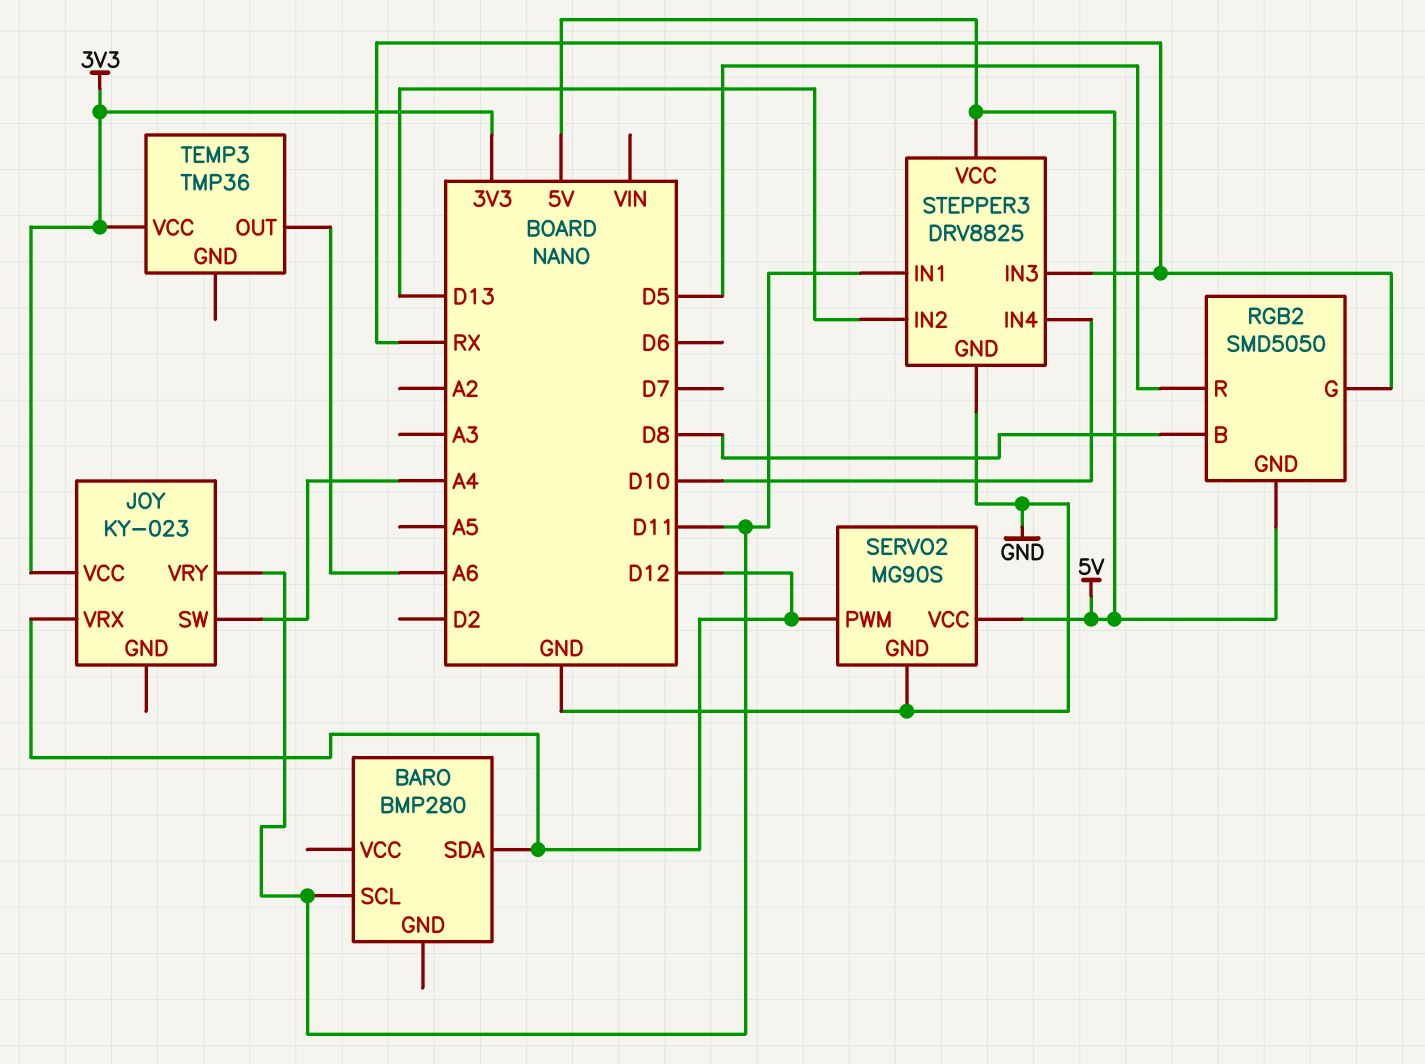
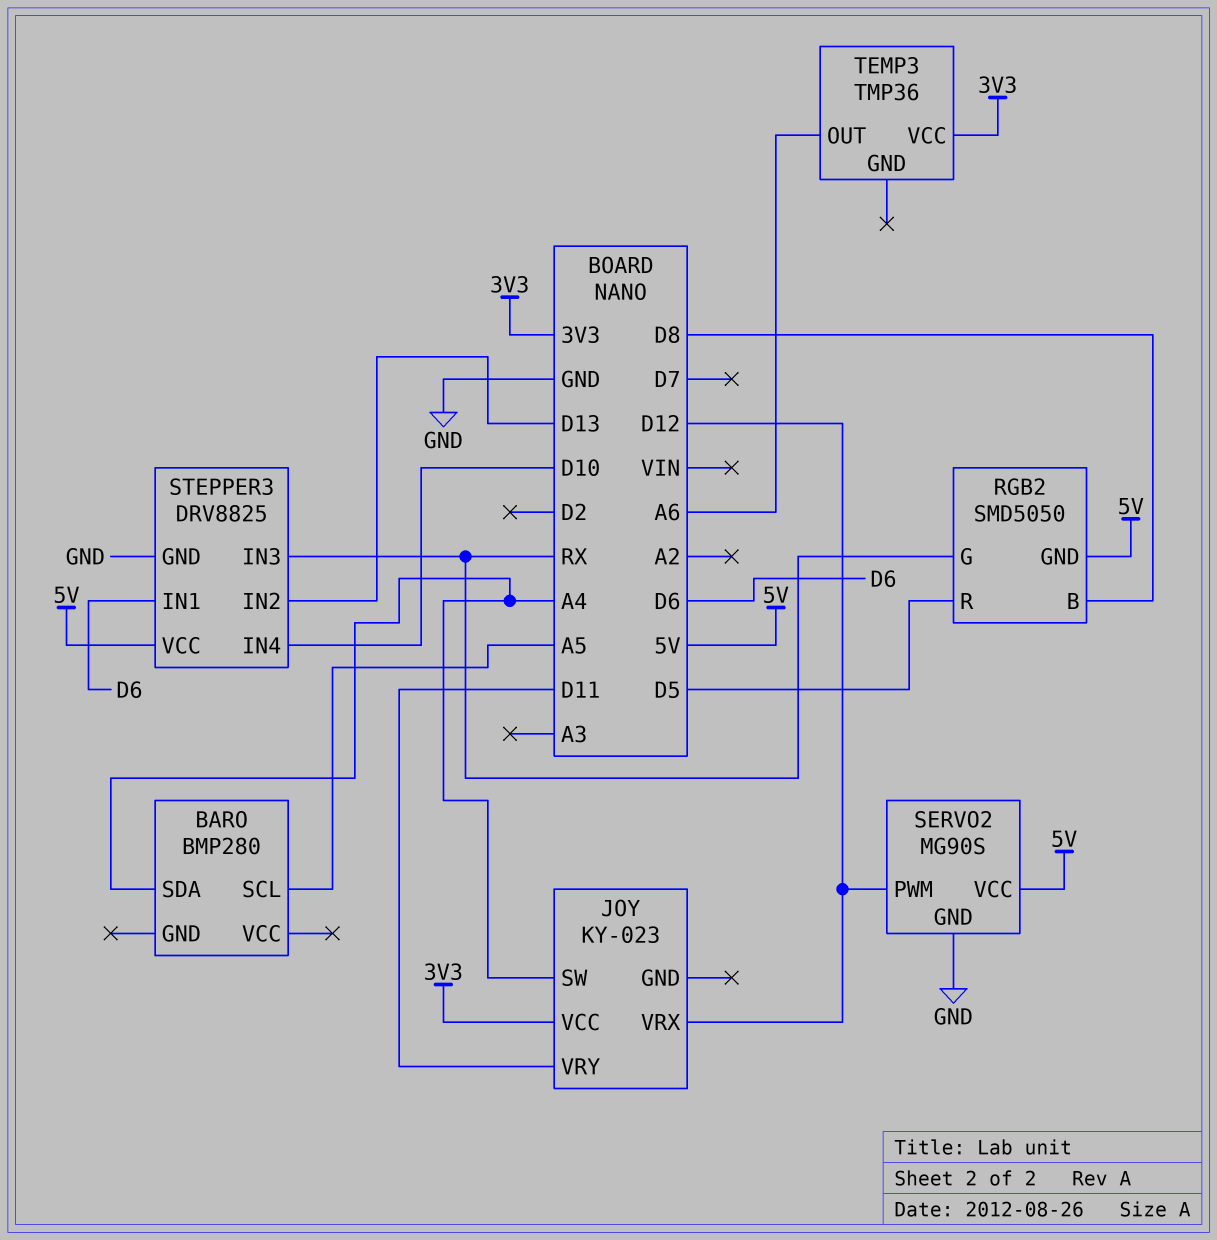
BARO pin SCL: D11 -> A5
BARO pin SDA: D12 -> A4
STEPPER3 pin IN1: D11 -> D6

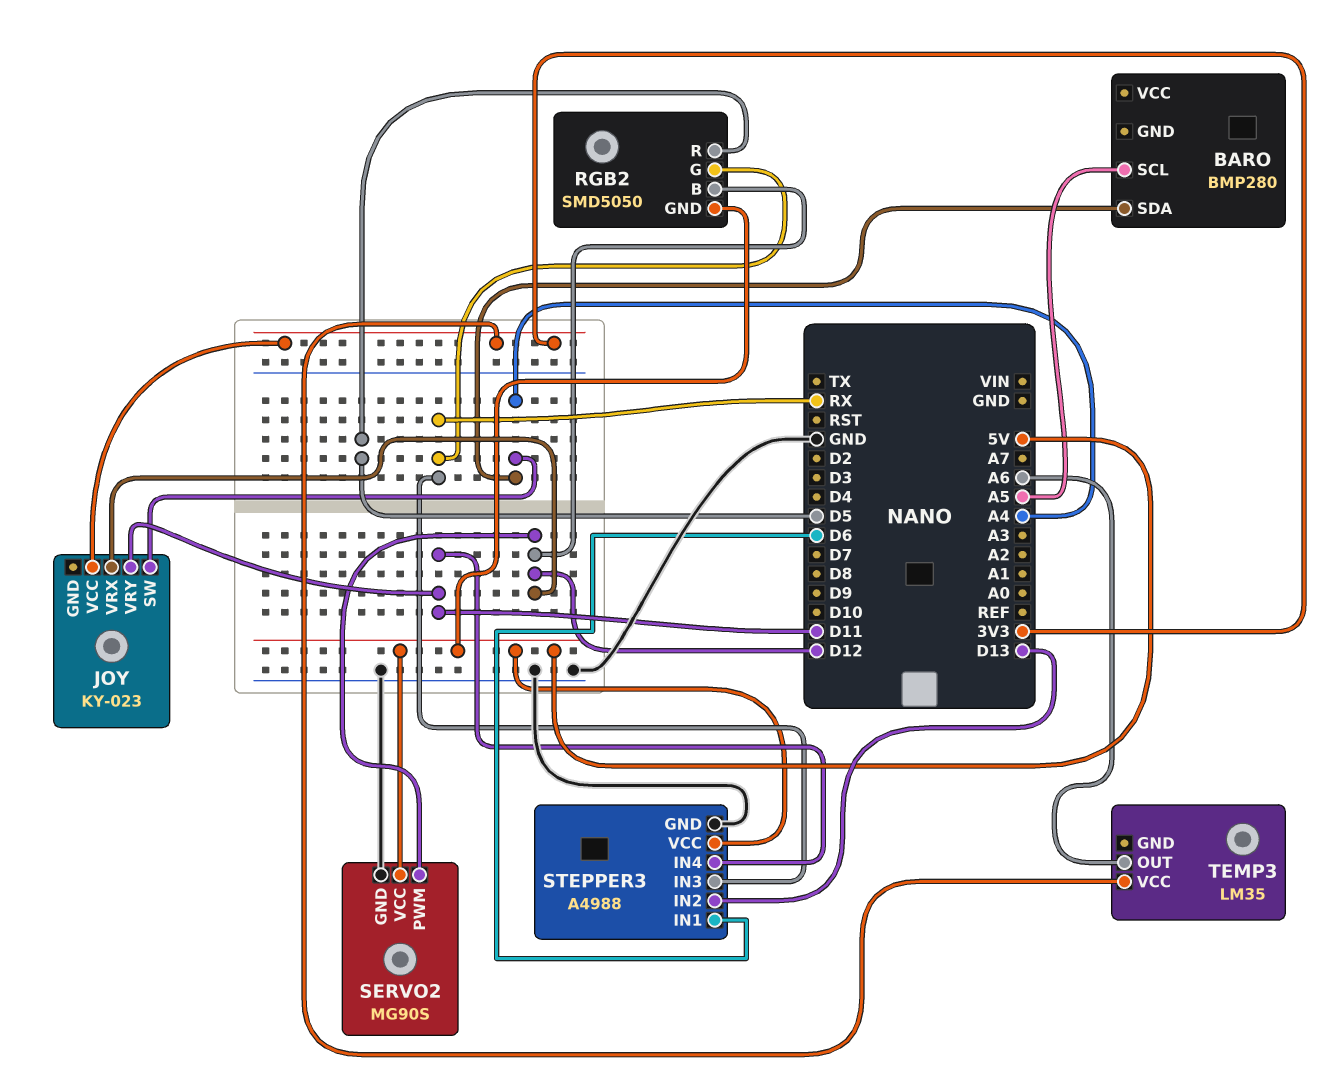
RGB2 pin B: D8 -> D12
STEPPER3: DRV8825 -> A4988
STEPPER3 pin IN4: D10 -> D11
TEMP3: TMP36 -> LM35

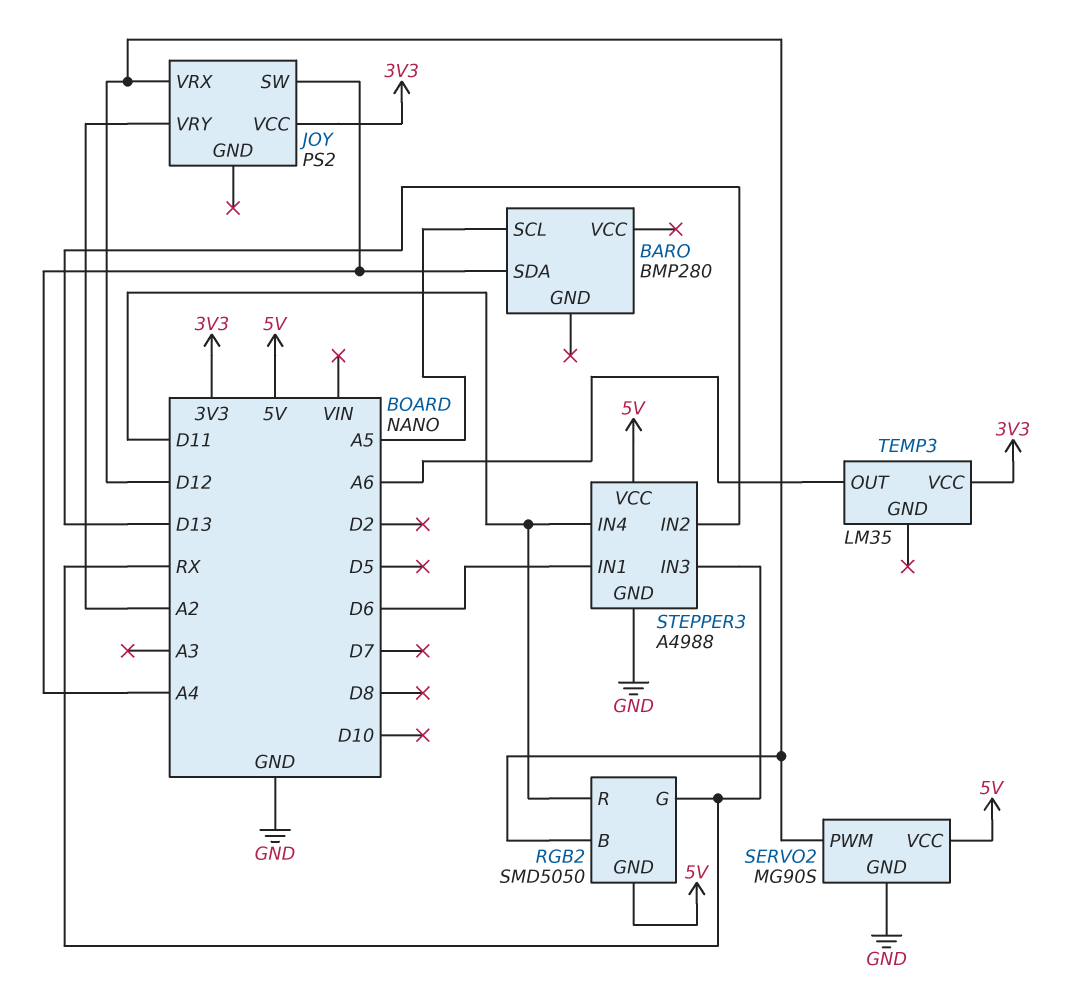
JOY: KY-023 -> PS2
JOY pin VRY: D11 -> A2
RGB2 pin R: D5 -> D11

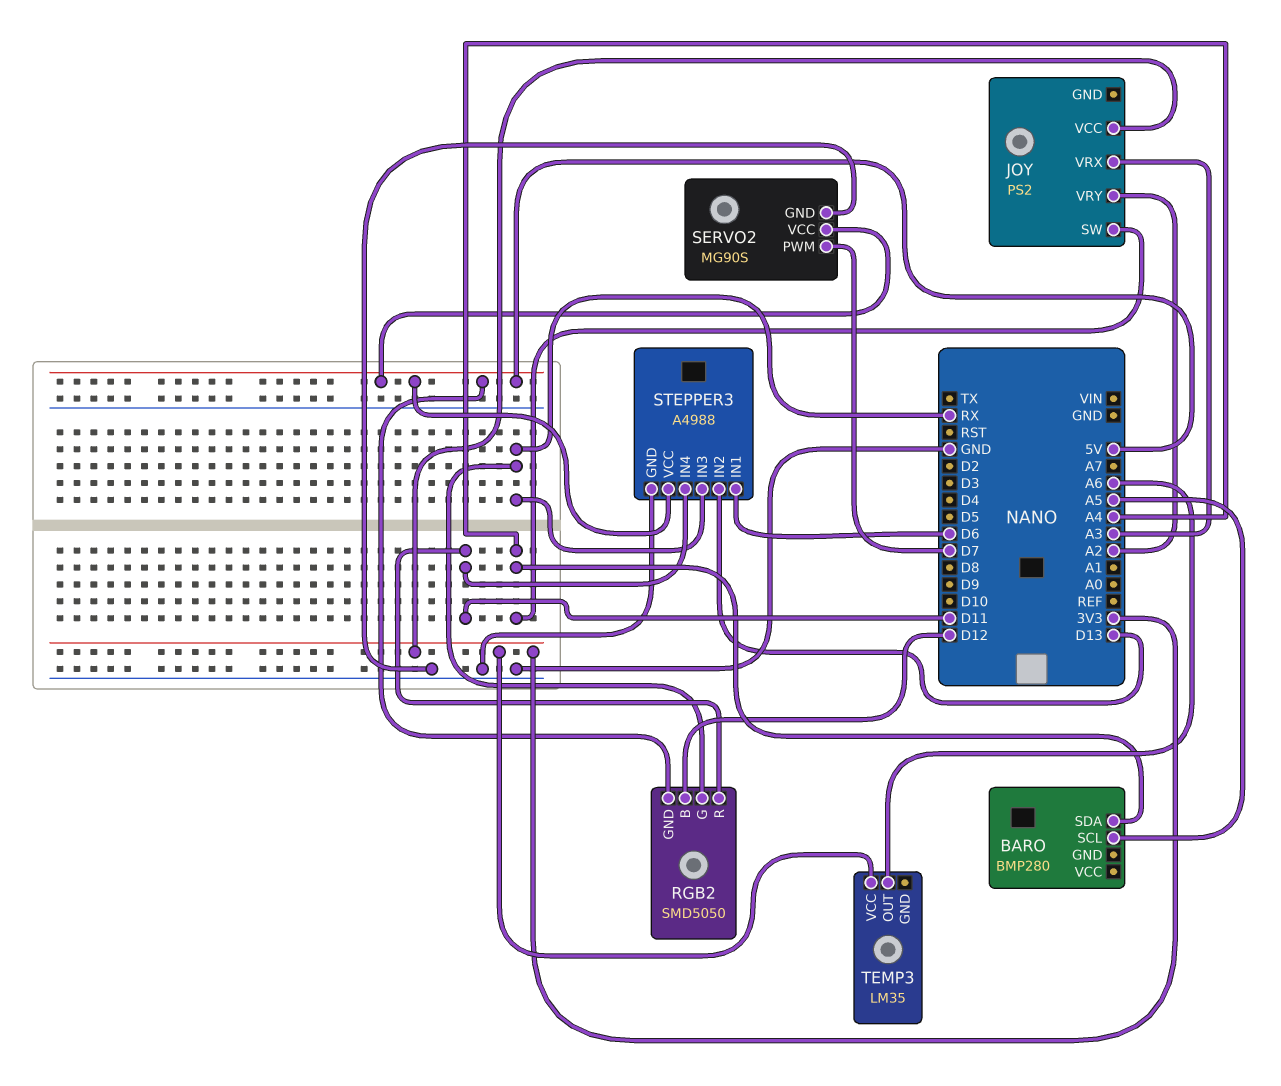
JOY pin VRX: D12 -> A3
SERVO2 pin PWM: D12 -> D7

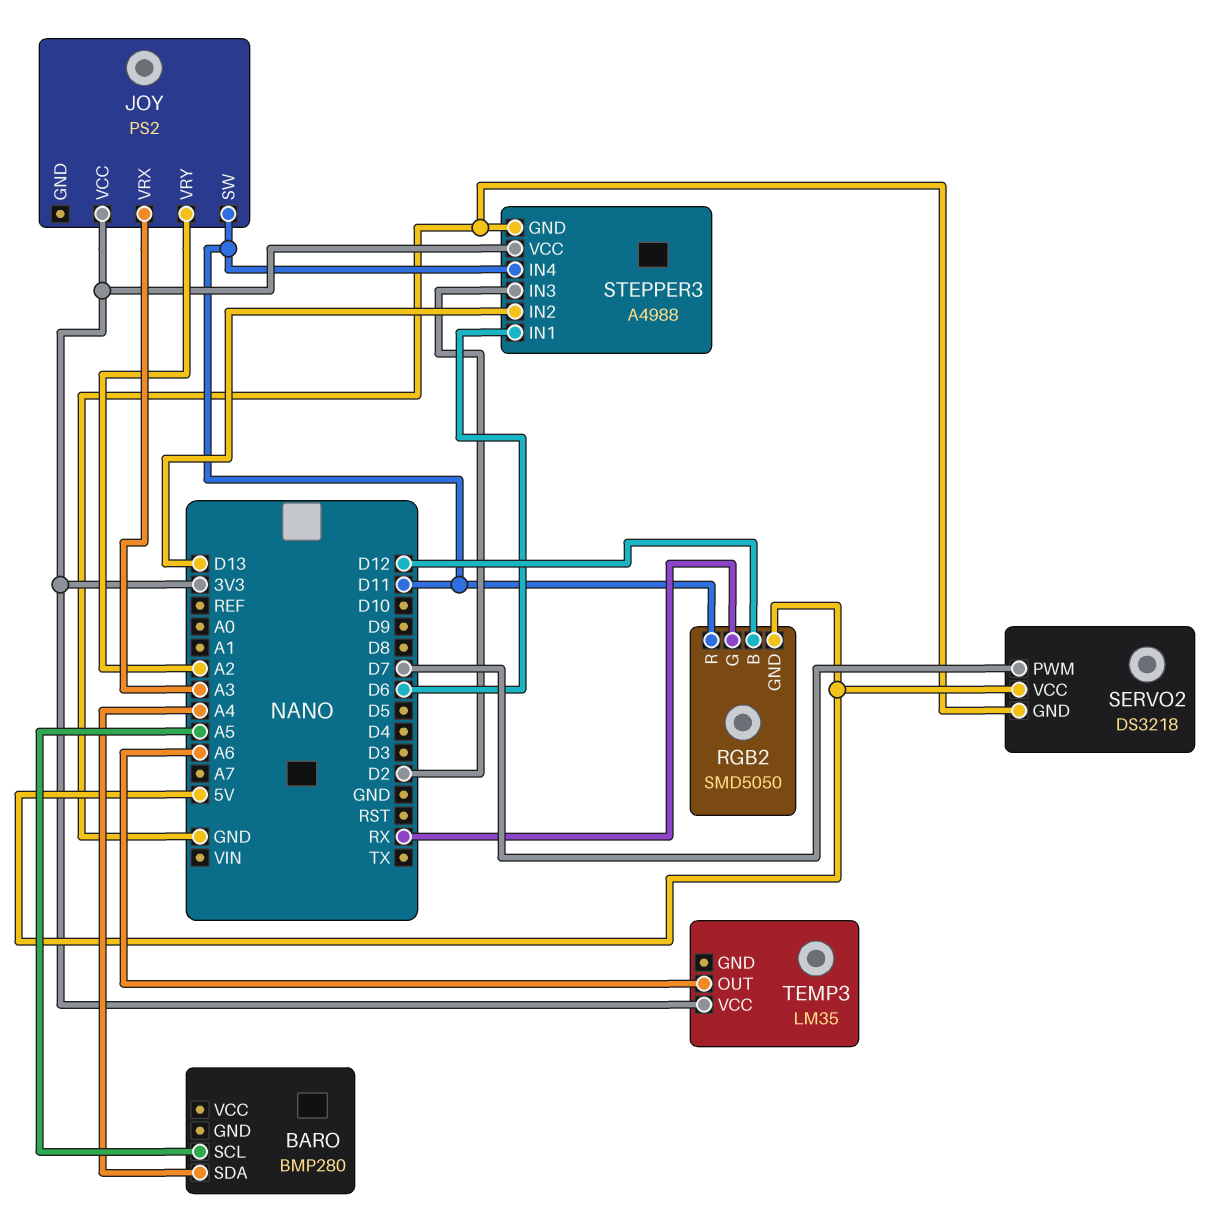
JOY pin SW: A4 -> D11
SERVO2: MG90S -> DS3218
STEPPER3 pin IN3: RX -> D2
STEPPER3 pin VCC: 5V -> 3V3

